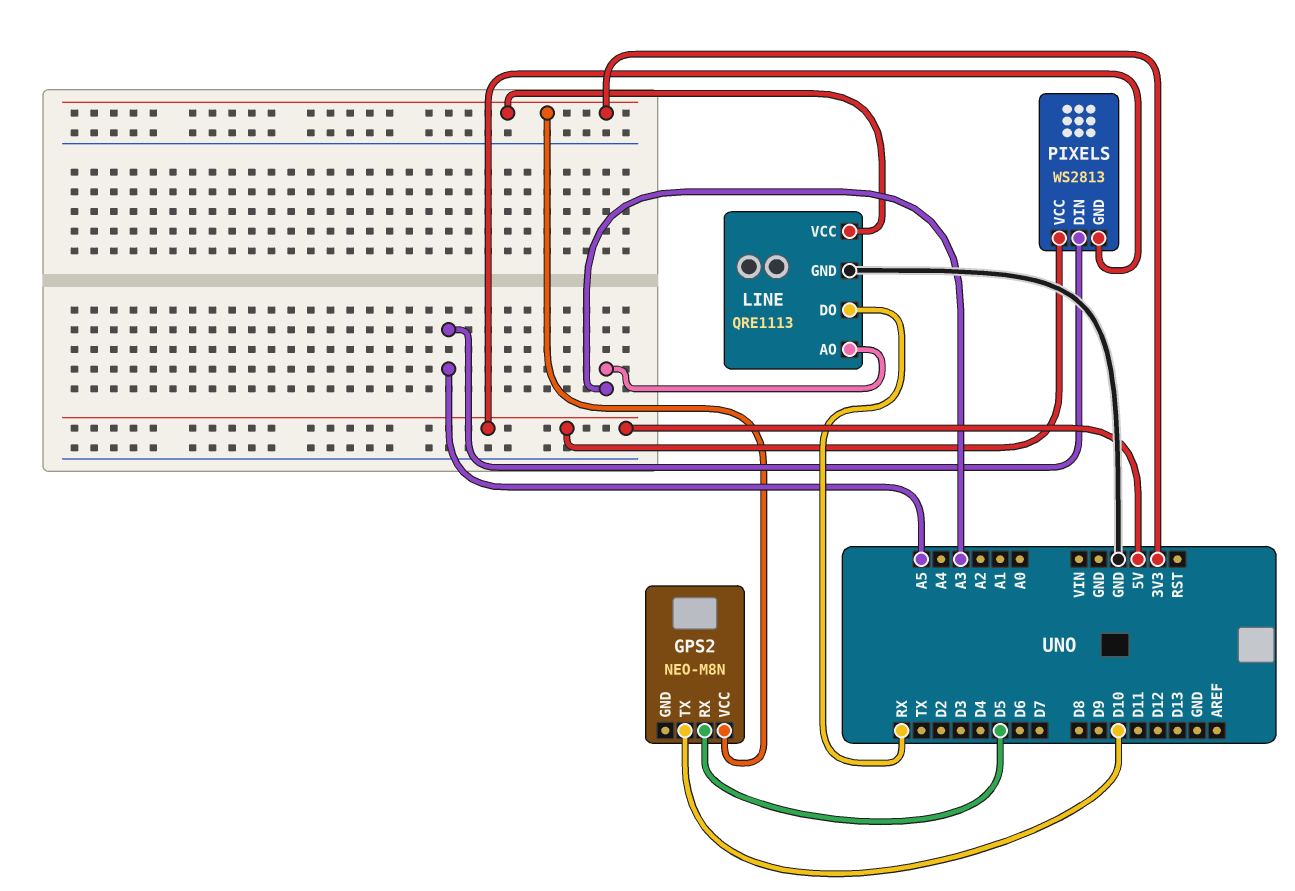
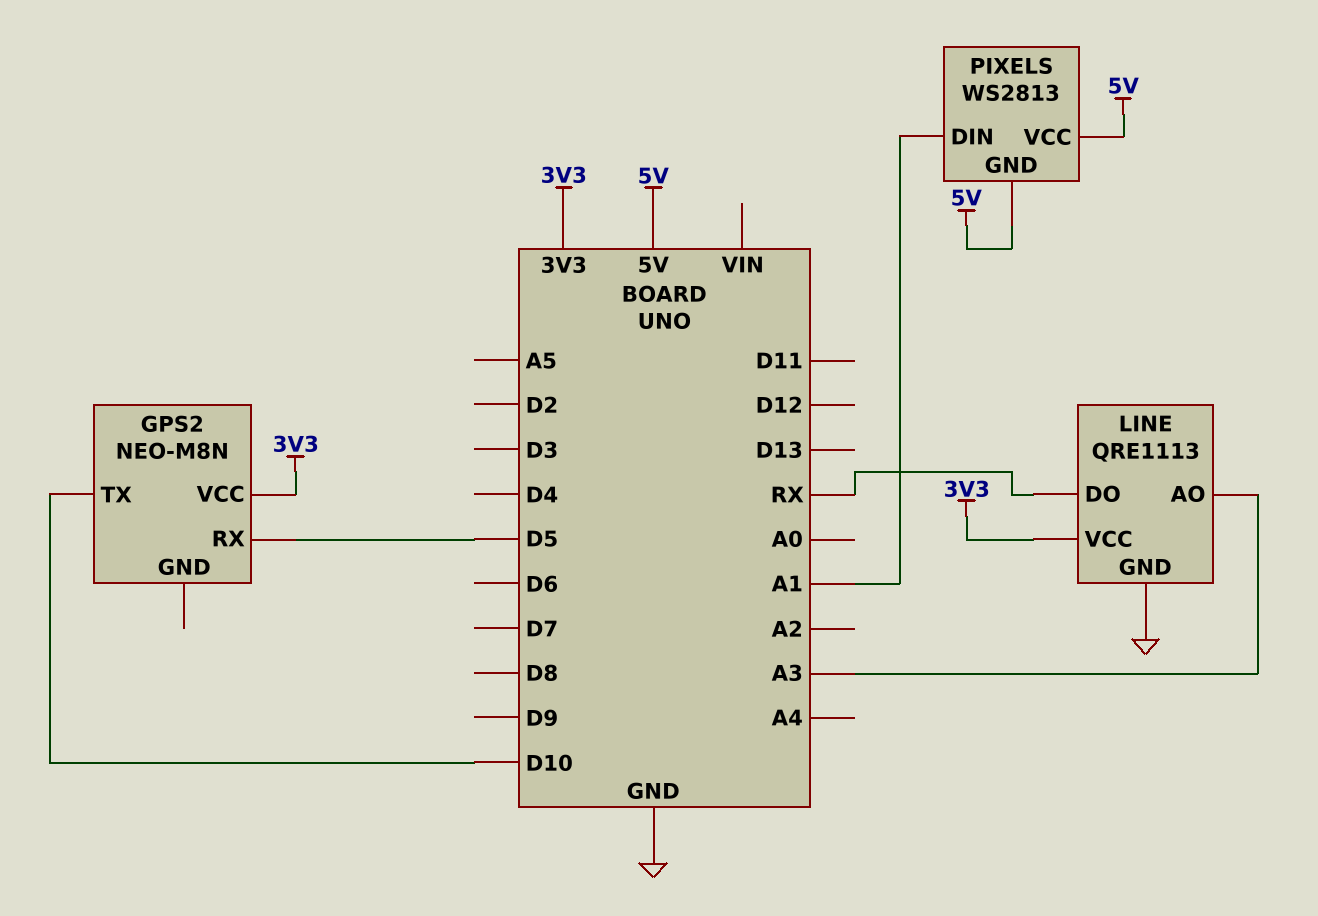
PIXELS pin DIN: A5 -> A1

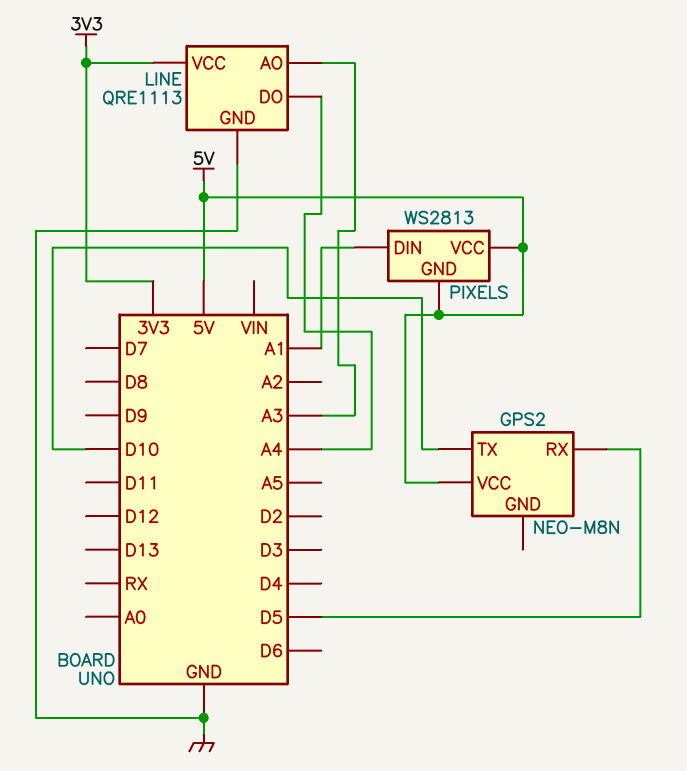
GPS2 pin VCC: 3V3 -> 5V
LINE pin DO: RX -> A4

